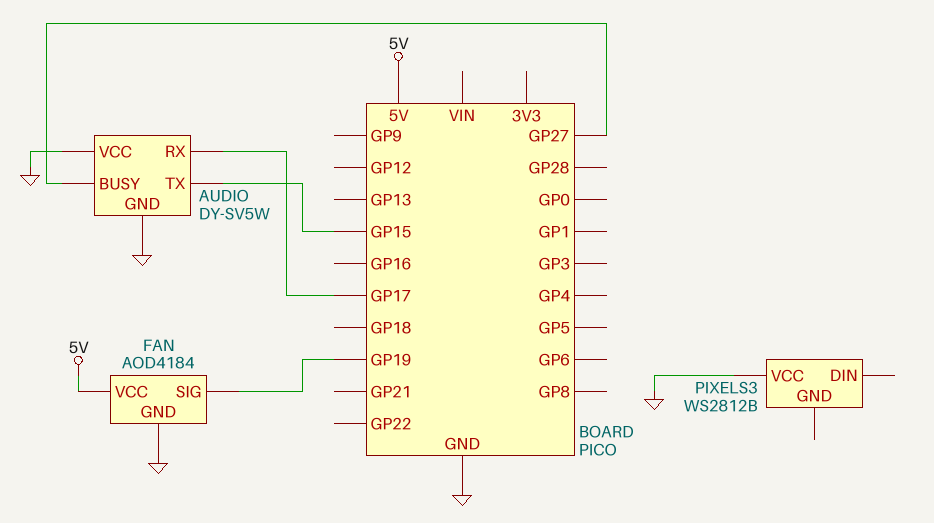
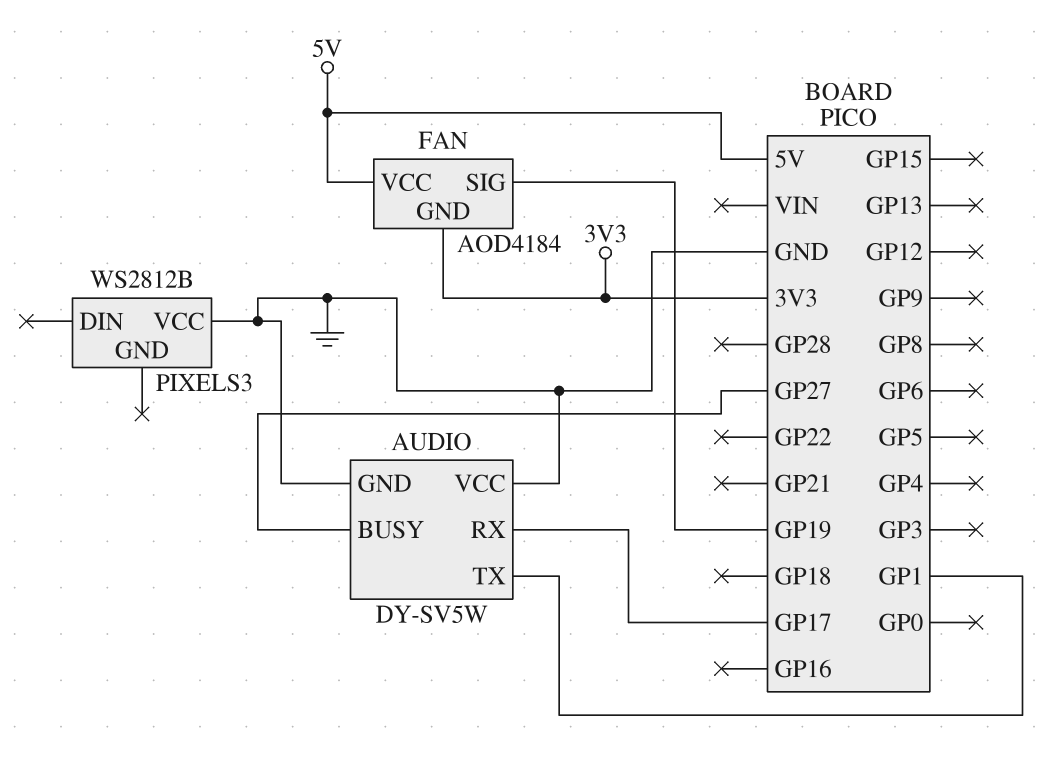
AUDIO pin TX: GP15 -> GP1
FAN pin GND: GND -> 3V3

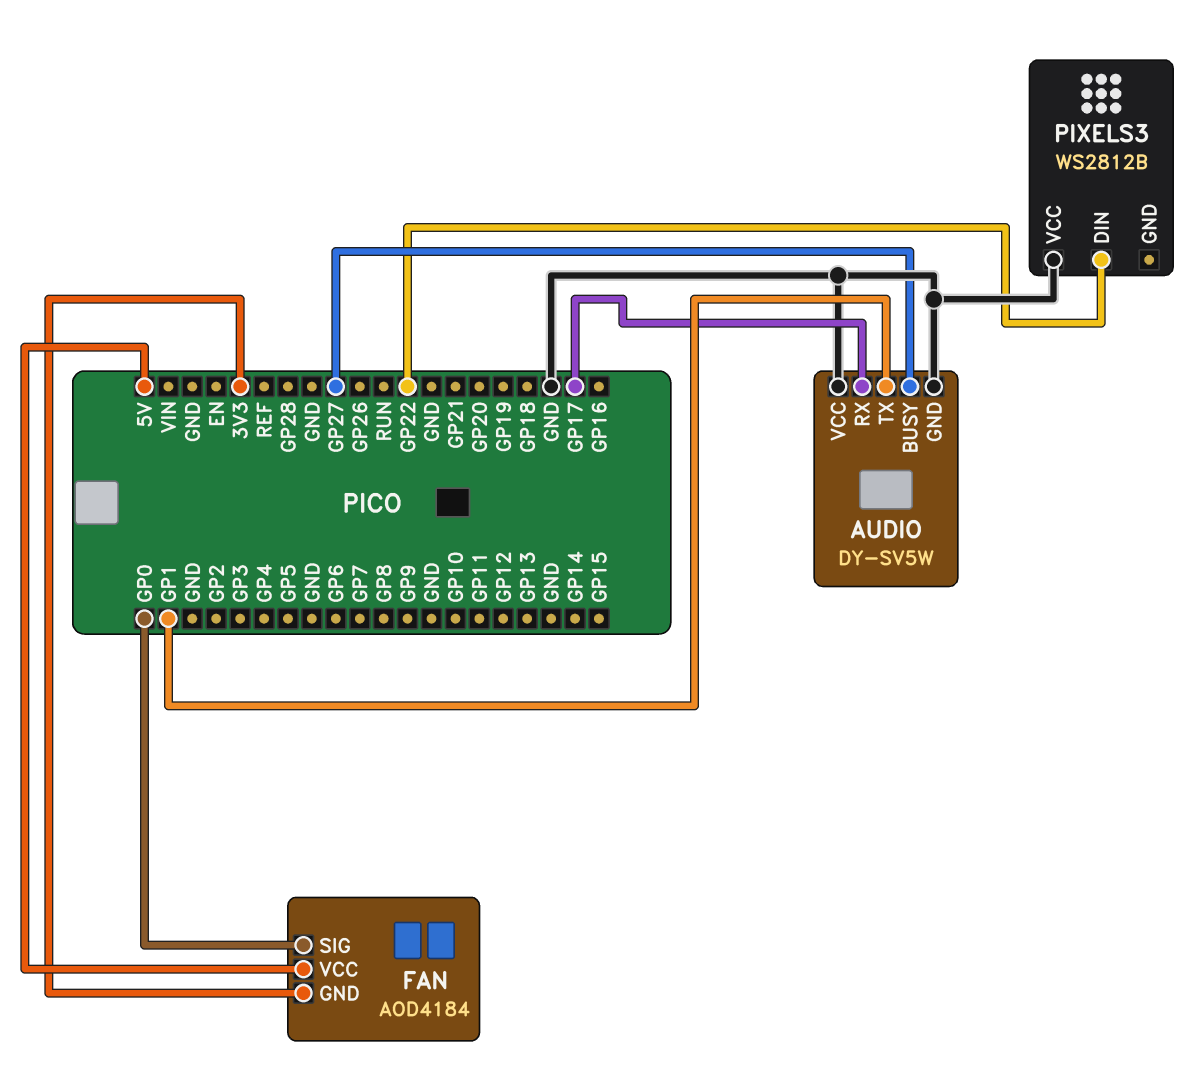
FAN pin SIG: GP19 -> GP0
PIXELS3 pin DIN: none -> GP22

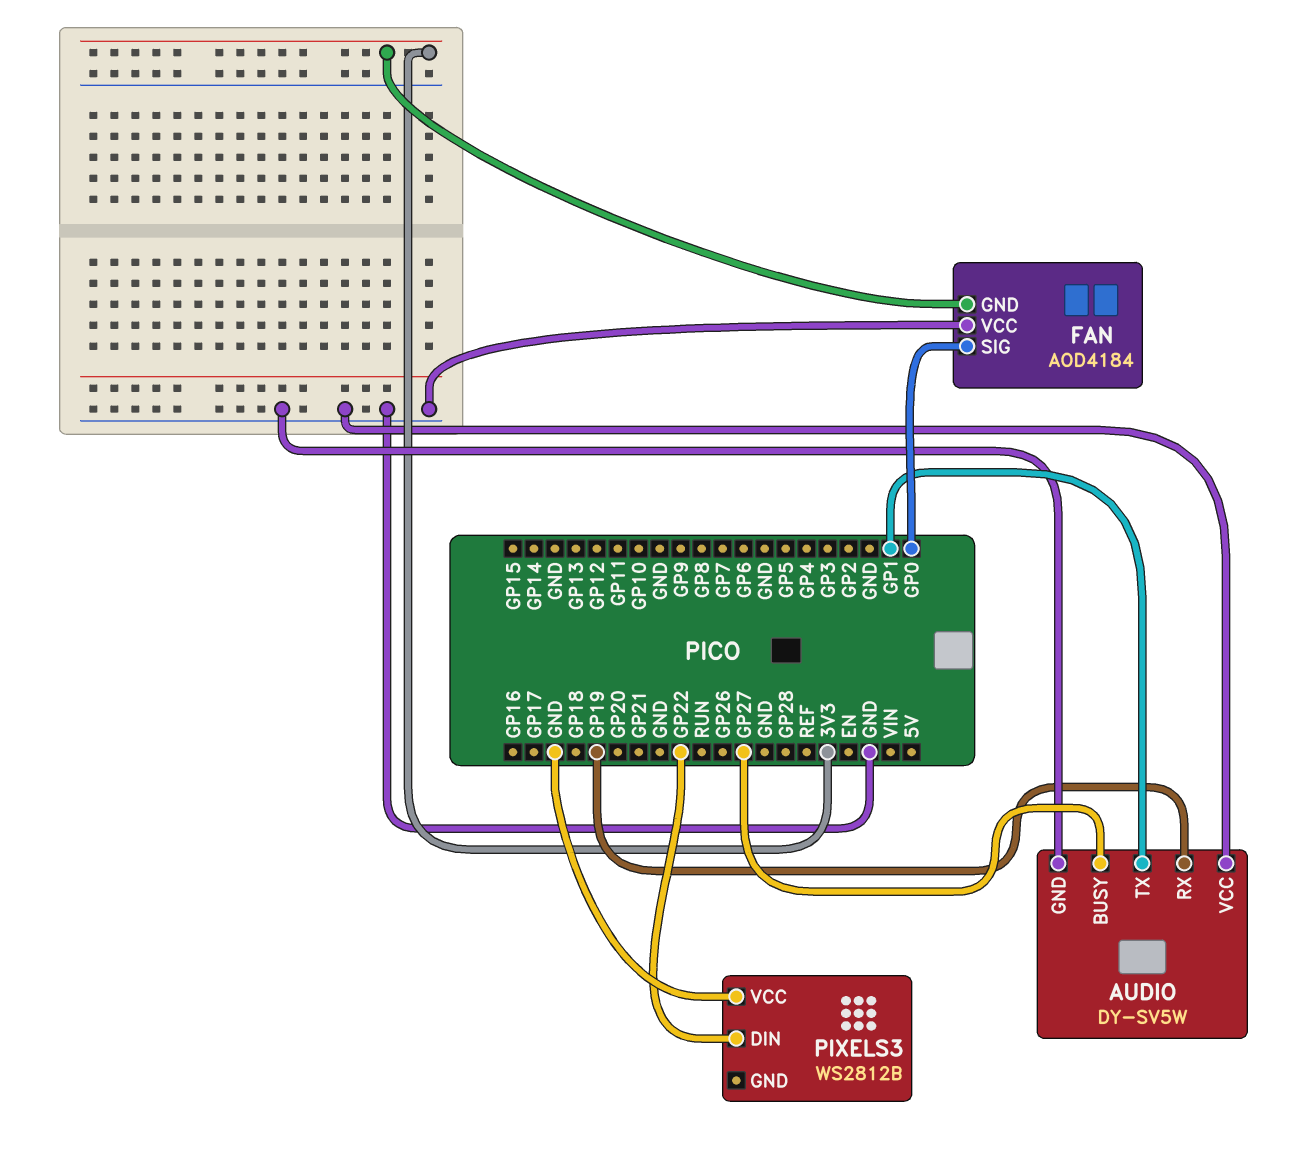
AUDIO pin RX: GP17 -> GP19
FAN pin VCC: 5V -> GND

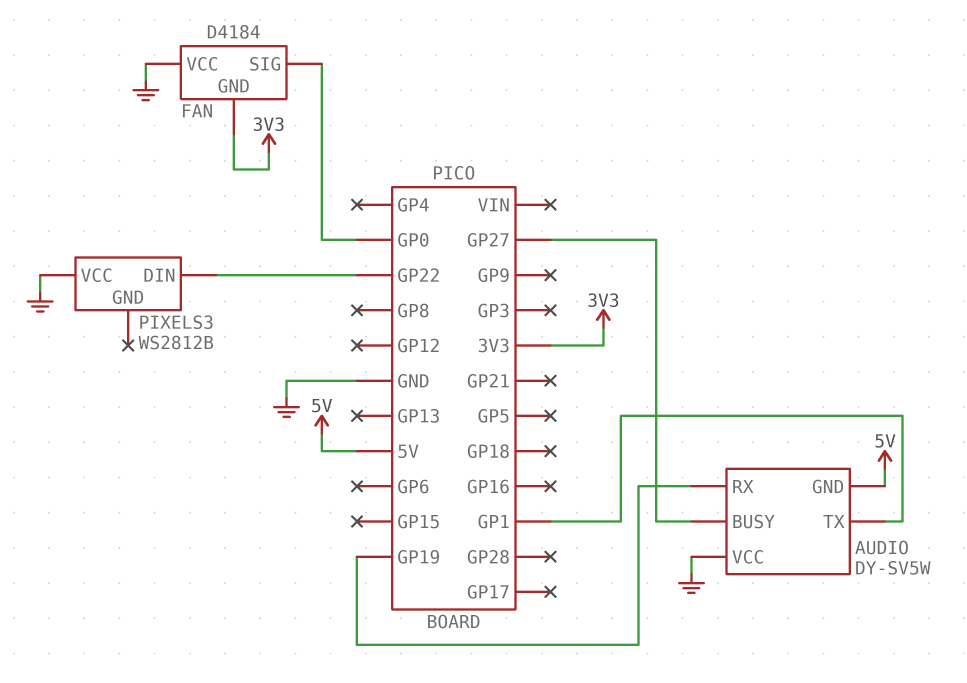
AUDIO pin GND: GND -> 5V
FAN: AOD4184 -> D4184

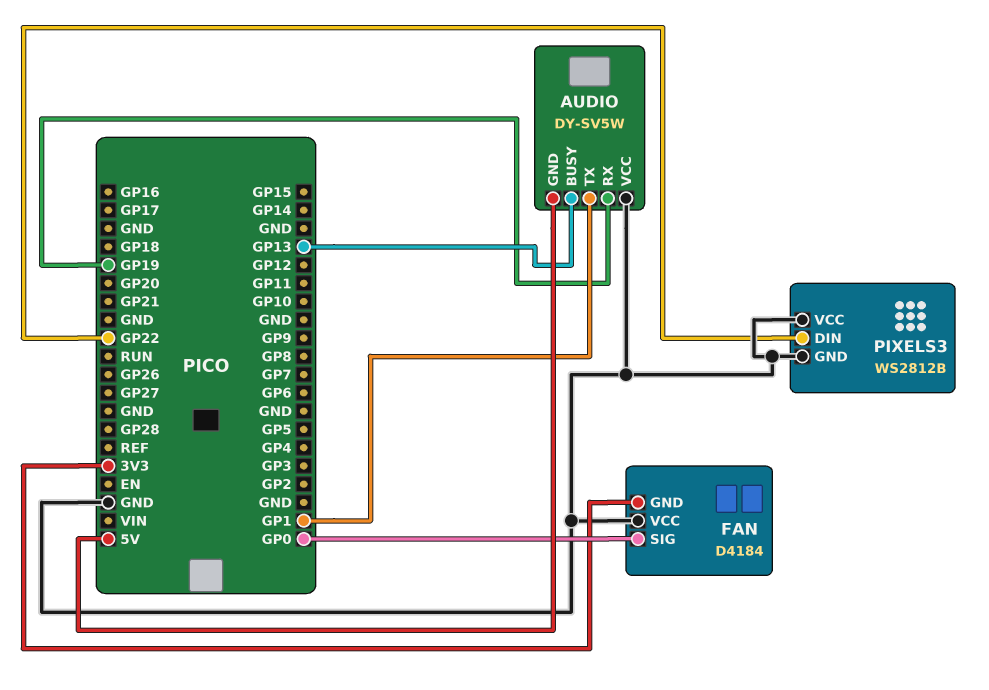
AUDIO pin BUSY: GP27 -> GP13
PIXELS3 pin GND: none -> GND

